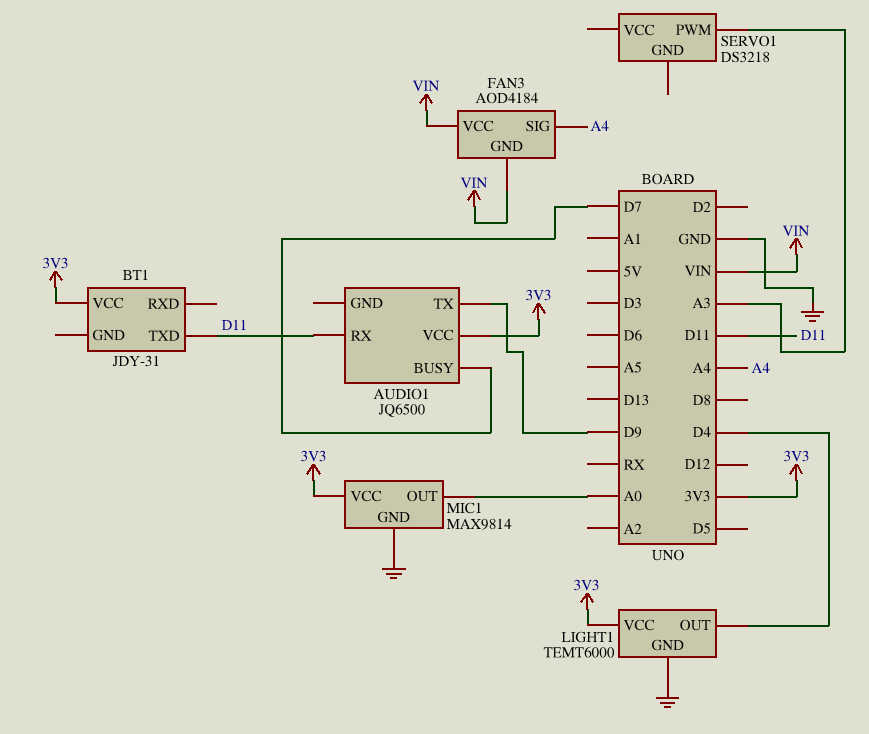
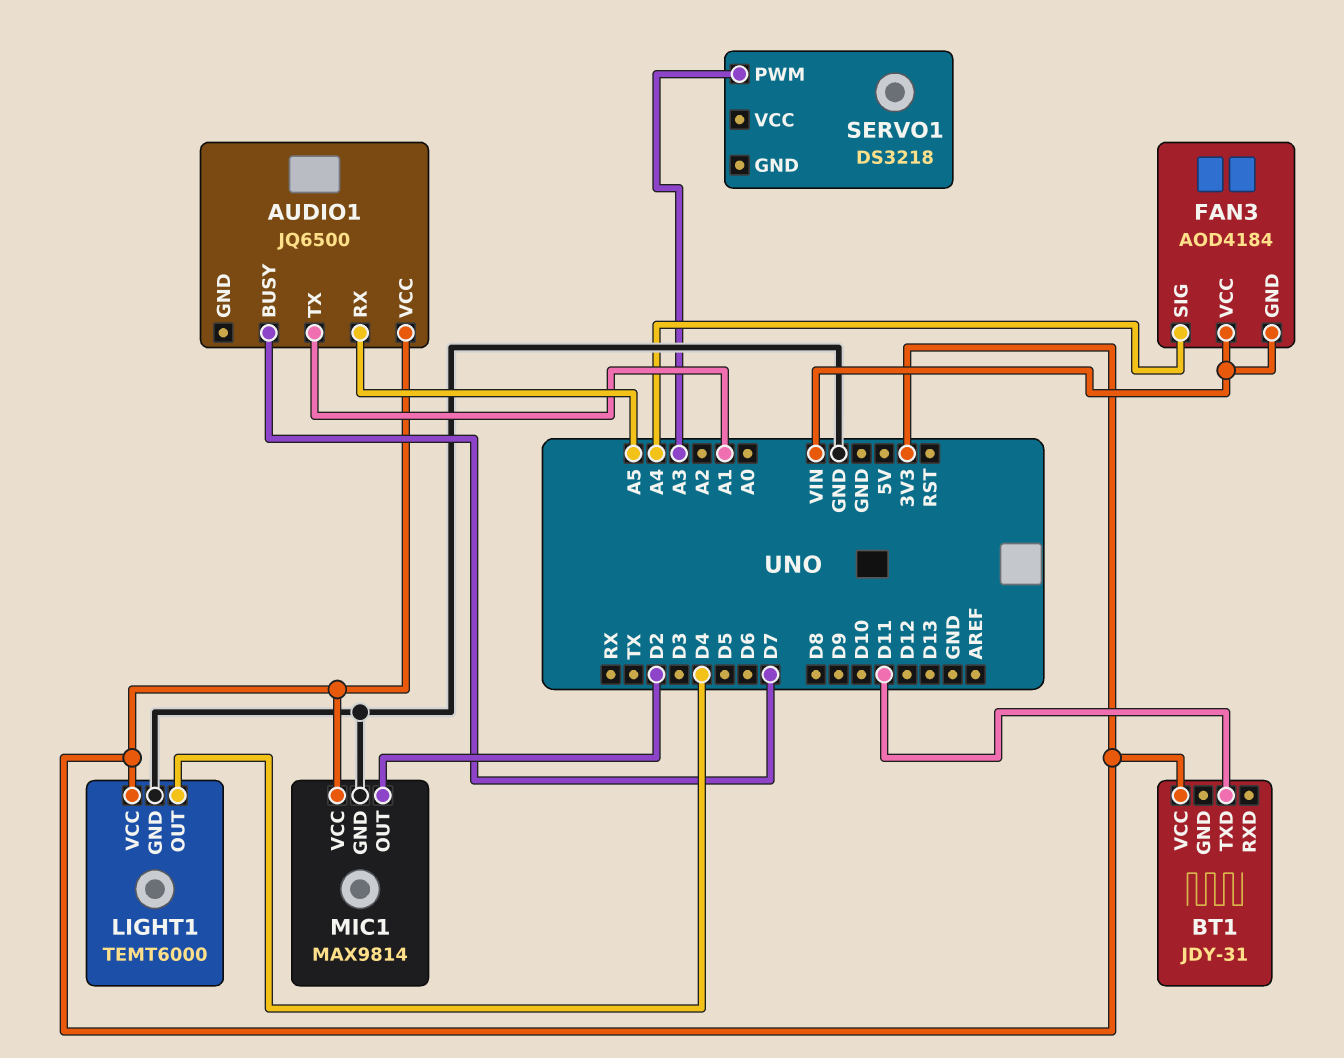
AUDIO1 pin RX: D11 -> A5
AUDIO1 pin TX: D9 -> A1
MIC1 pin OUT: A0 -> D2

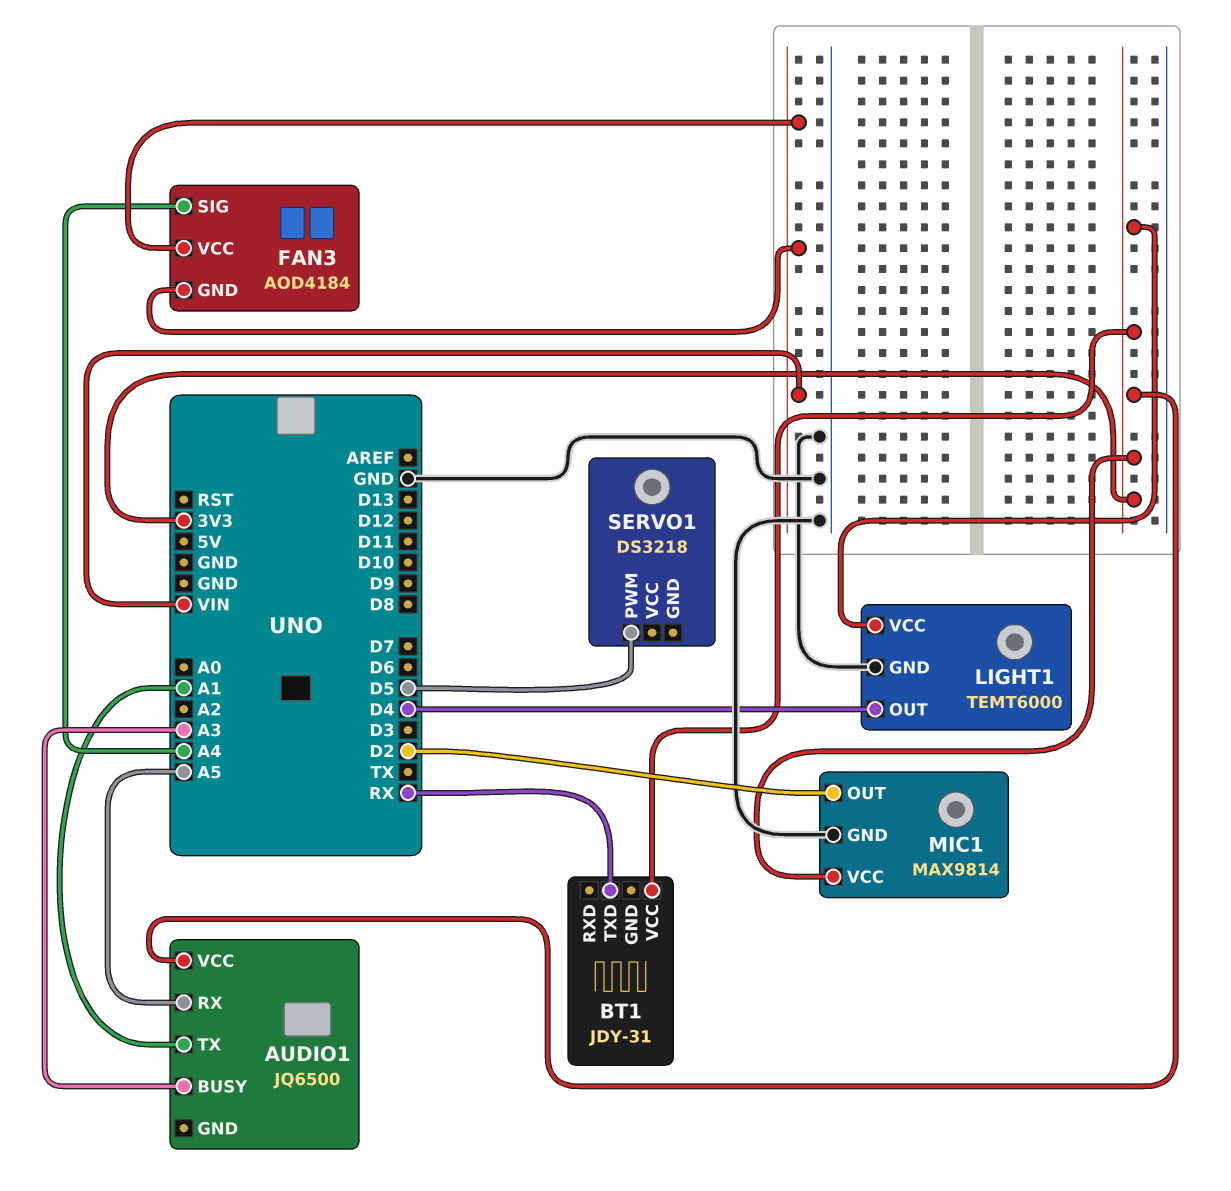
AUDIO1 pin BUSY: D7 -> A3
BT1 pin TXD: D11 -> RX
SERVO1 pin PWM: A3 -> D5

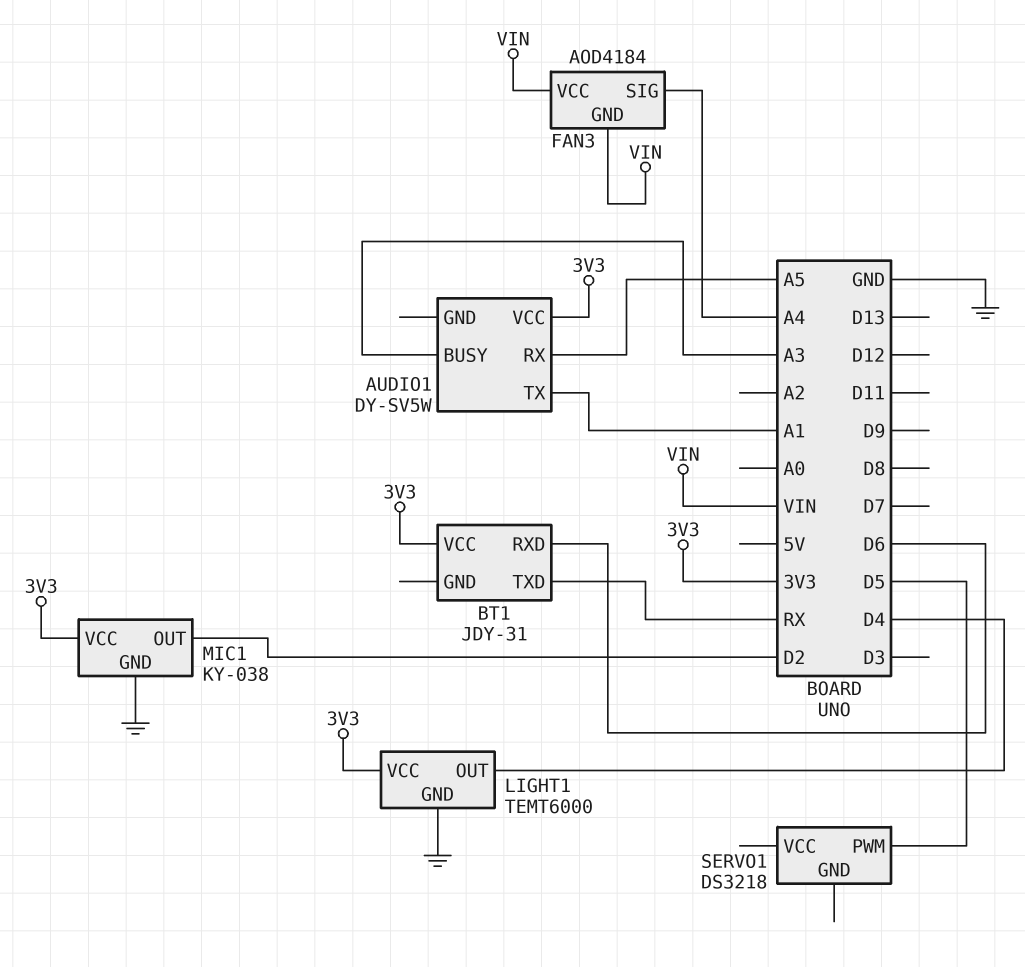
AUDIO1: JQ6500 -> DY-SV5W
BT1 pin RXD: none -> D6
MIC1: MAX9814 -> KY-038

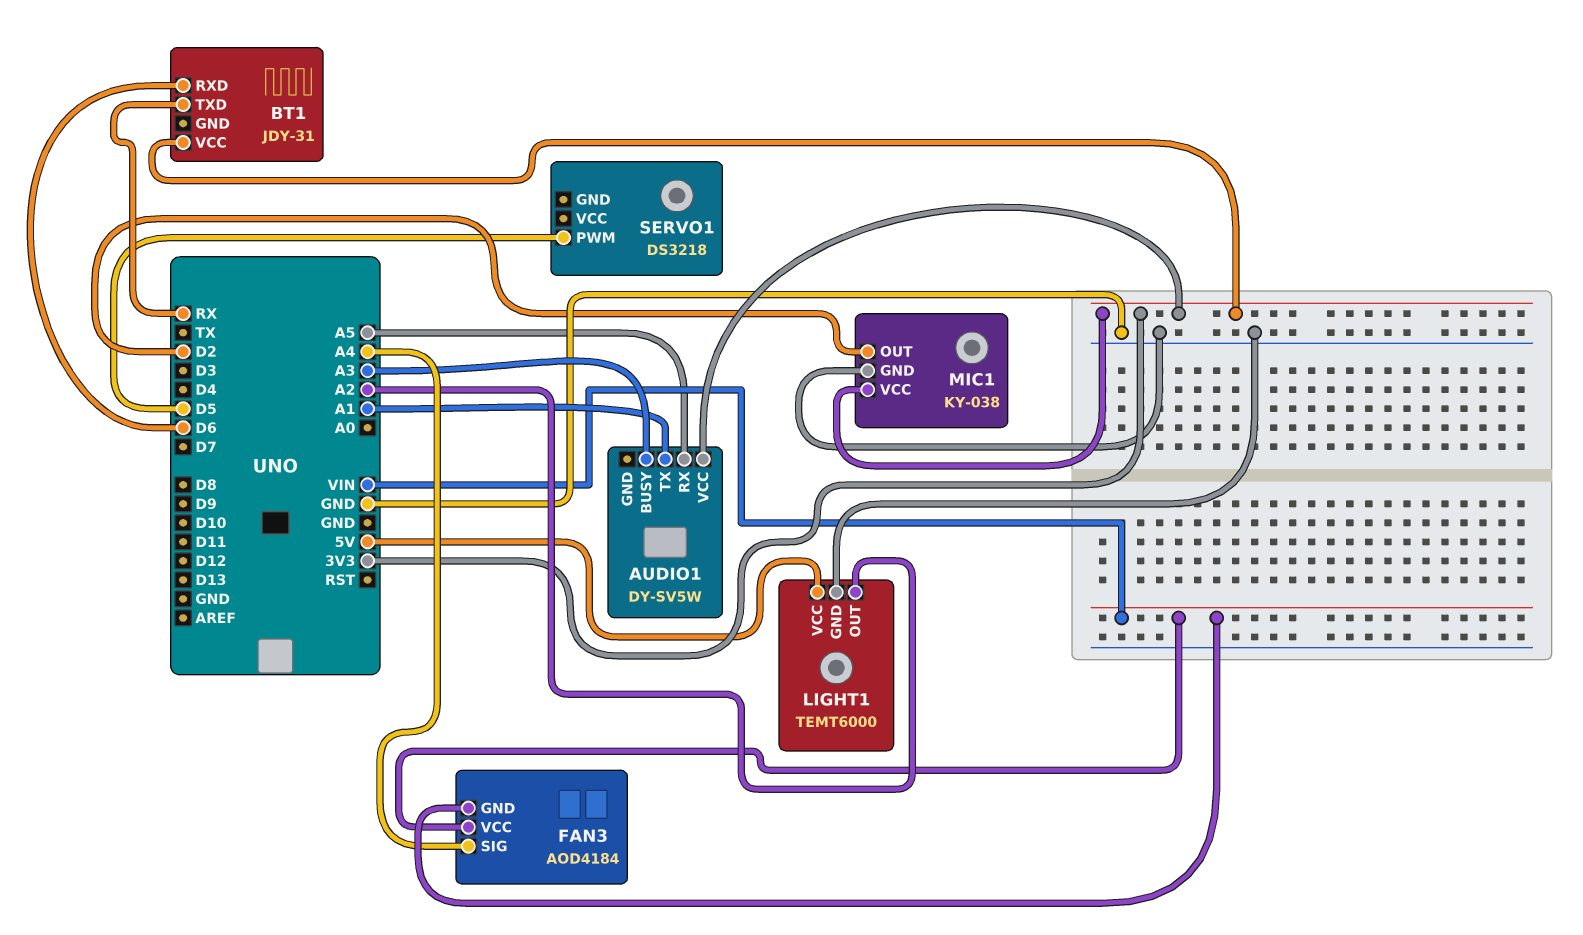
LIGHT1 pin OUT: D4 -> A2
LIGHT1 pin VCC: 3V3 -> 5V

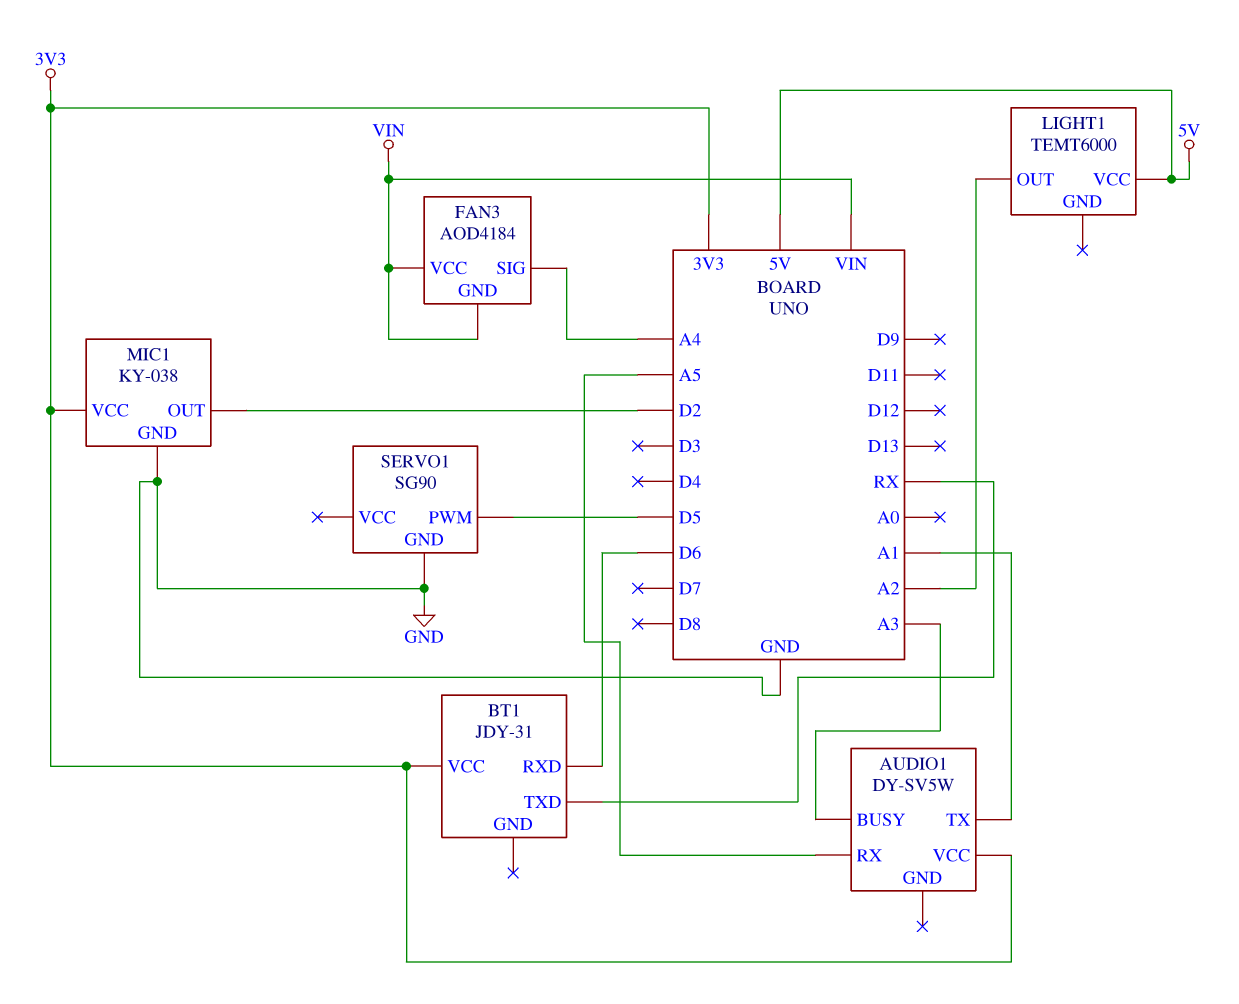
LIGHT1 pin GND: GND -> none
SERVO1: DS3218 -> SG90
SERVO1 pin GND: none -> GND

